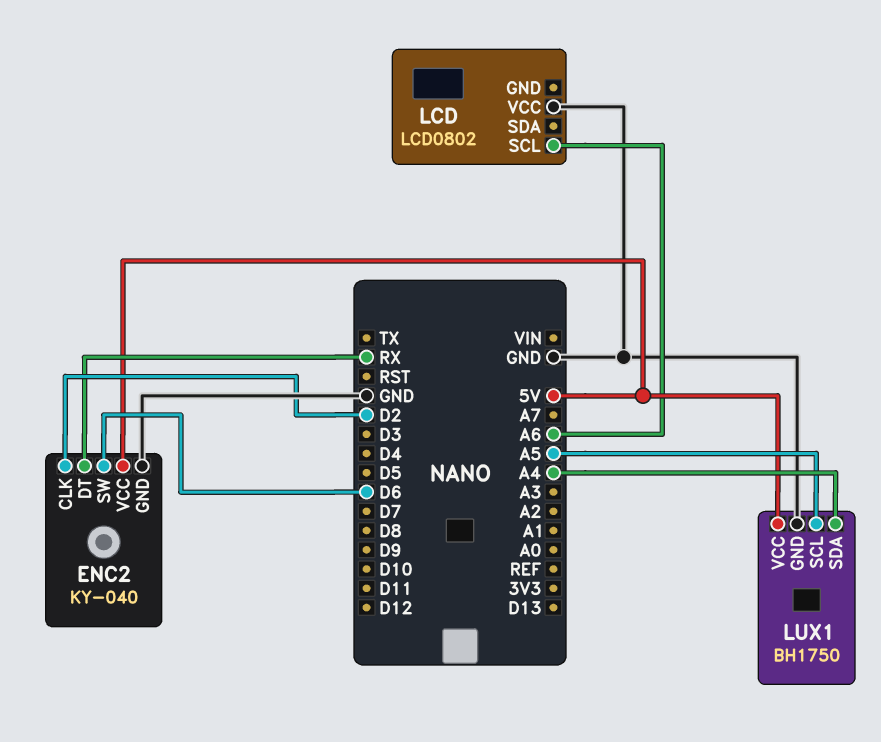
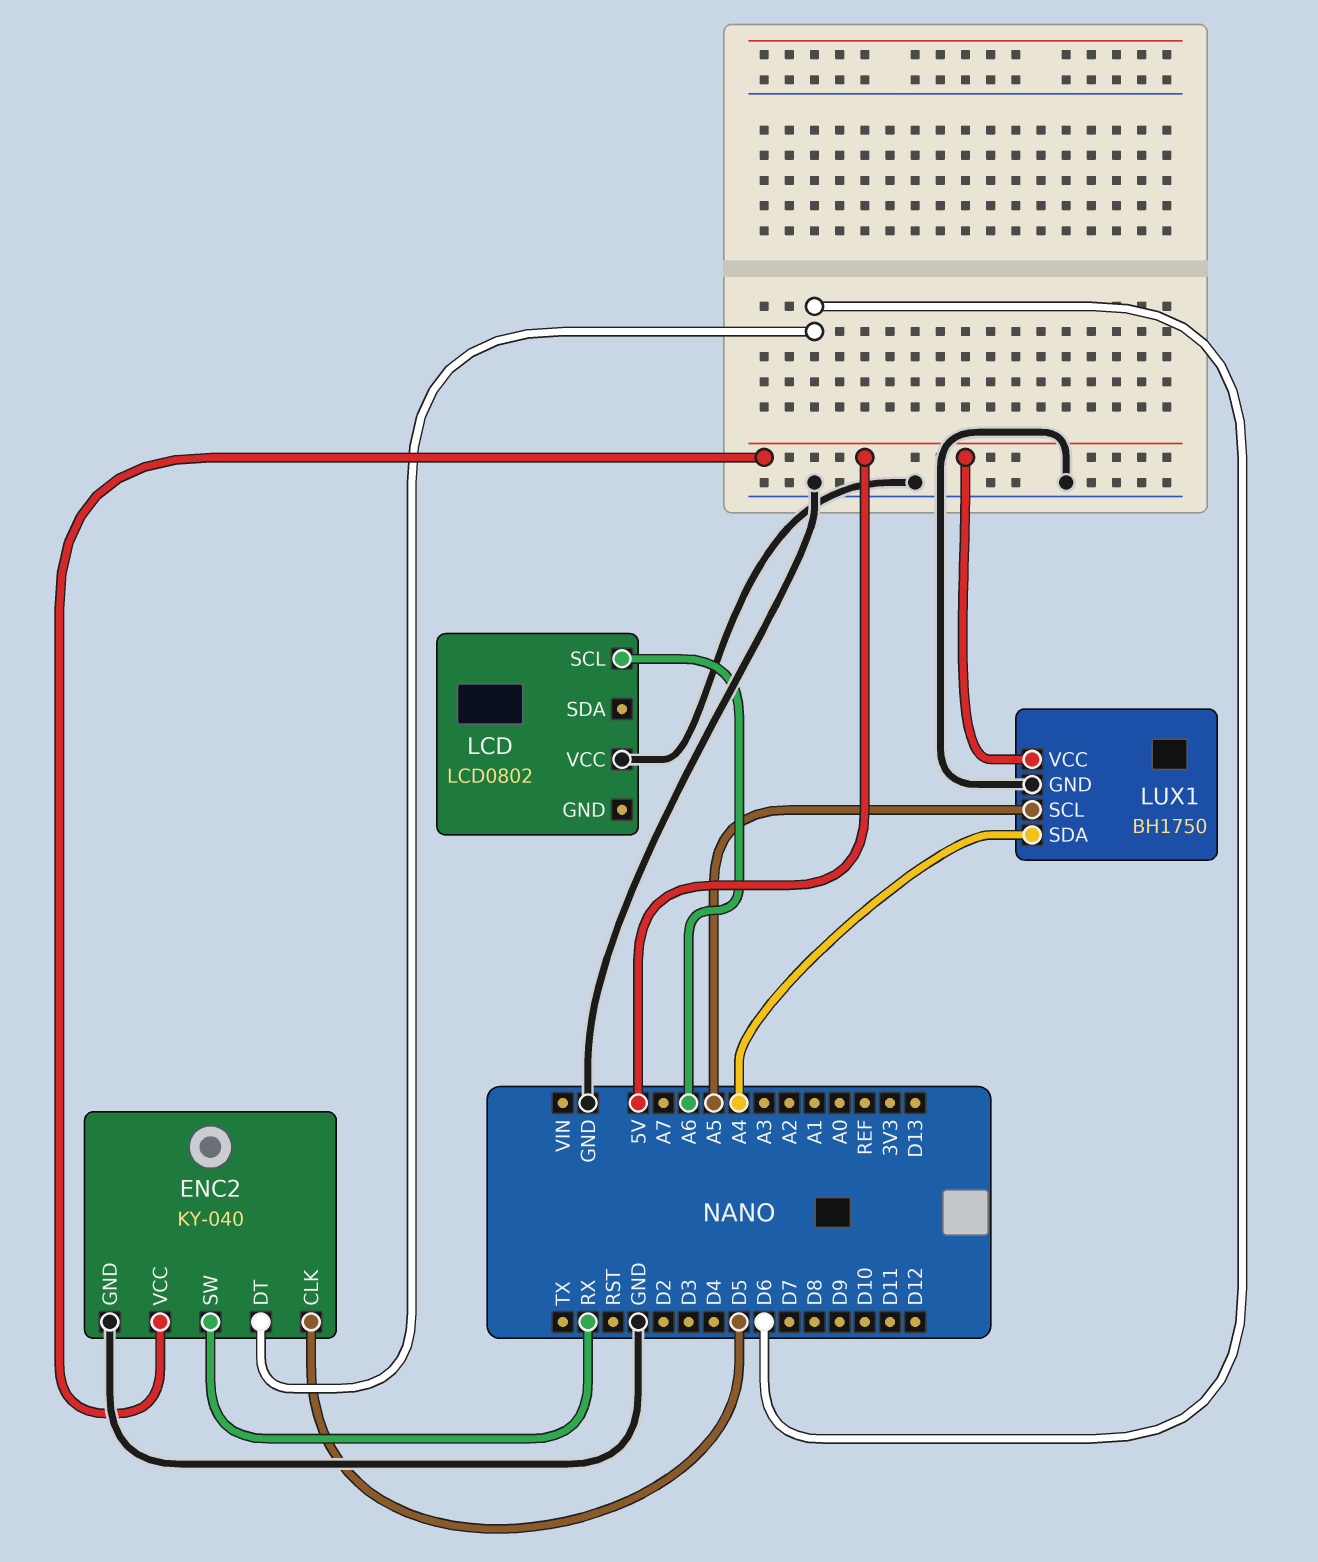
ENC2 pin CLK: D2 -> D5
ENC2 pin DT: RX -> D6
ENC2 pin SW: D6 -> RX

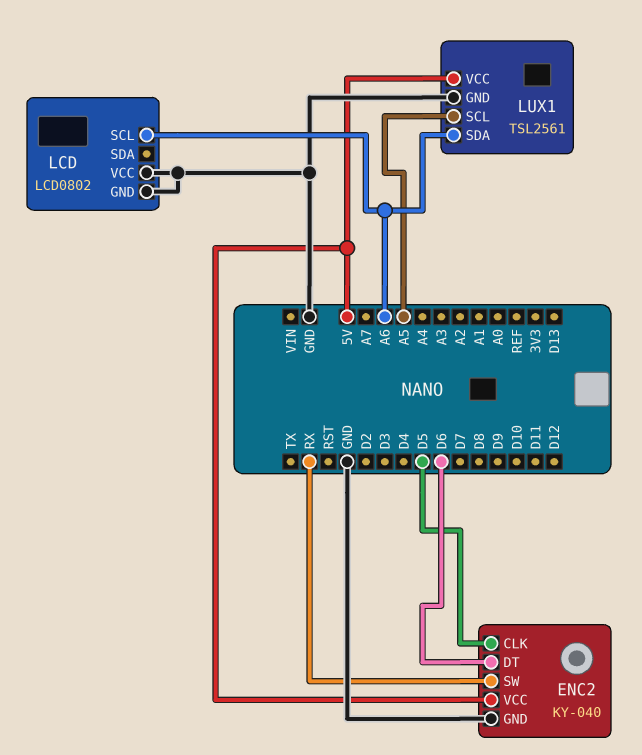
LCD pin GND: none -> GND
LUX1: BH1750 -> TSL2561
LUX1 pin SDA: A4 -> A6

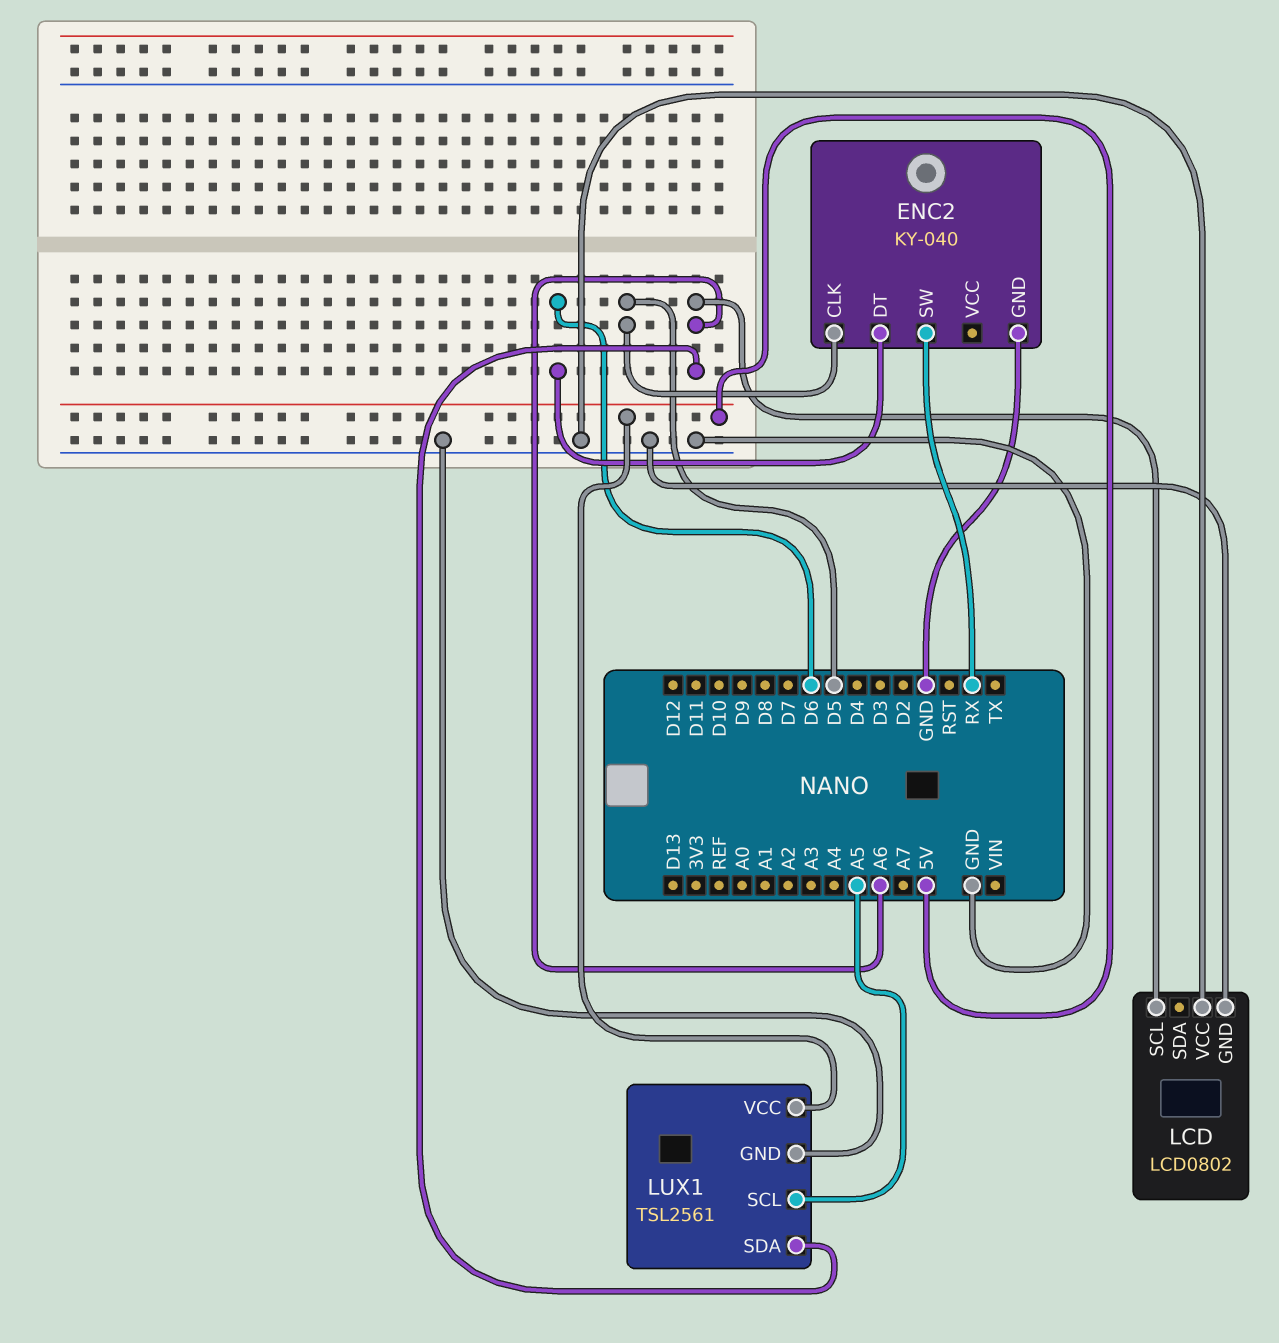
ENC2 pin VCC: 5V -> none

